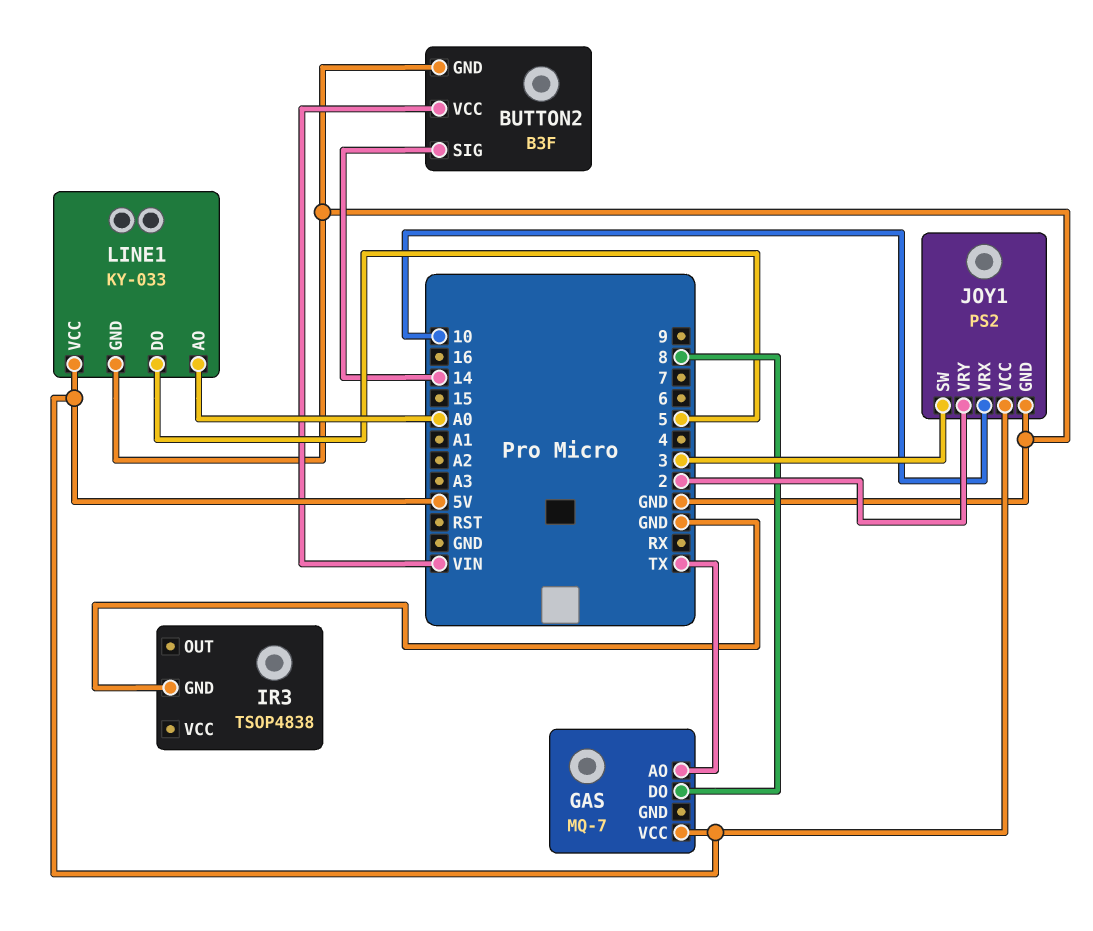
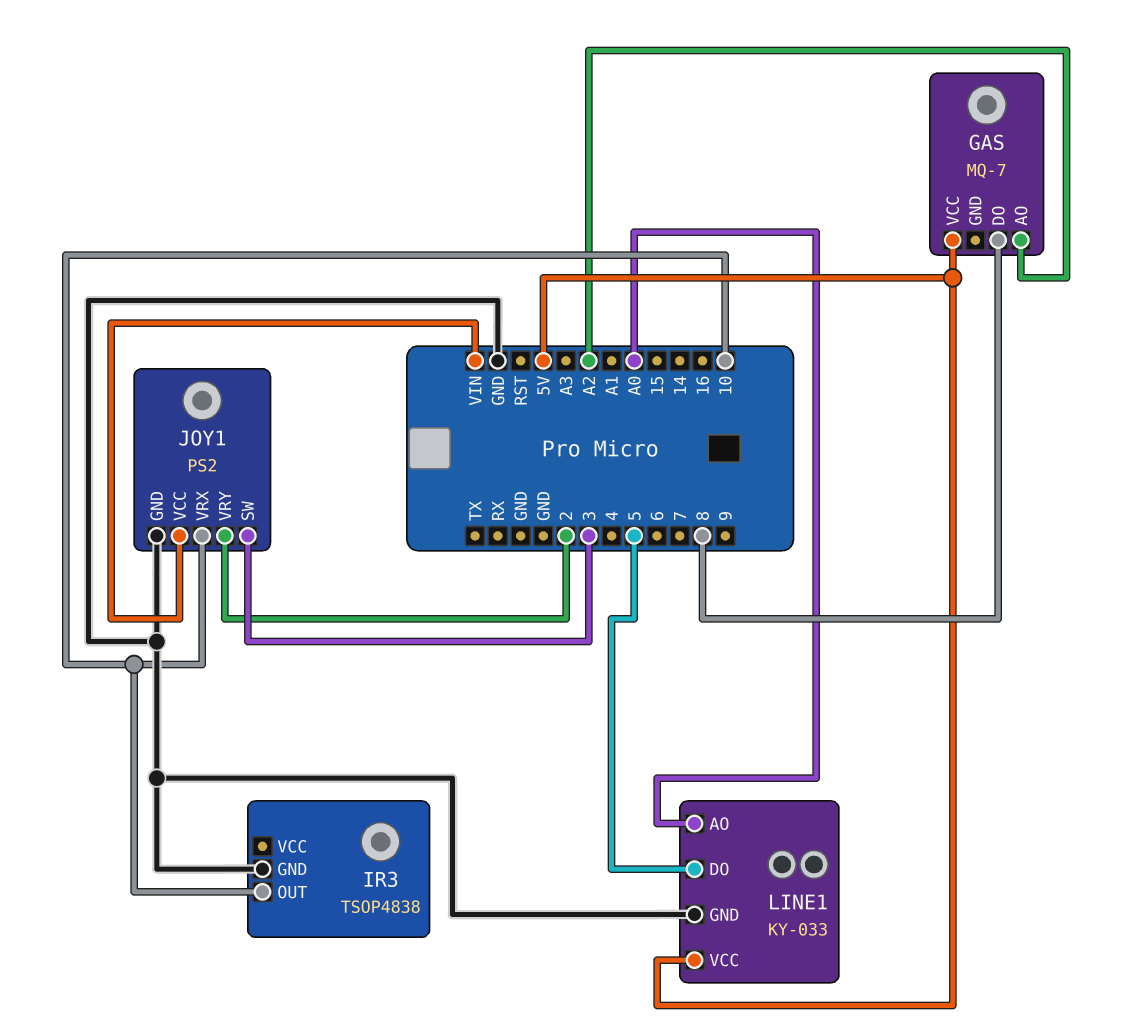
BUTTON2: B3F -> none
BUTTON2 pin GND: GND -> none
BUTTON2 pin SIG: 14 -> none
BUTTON2 pin VCC: VIN -> none
GAS pin AO: TX -> A2
IR3 pin OUT: none -> 10
JOY1 pin VCC: 5V -> VIN

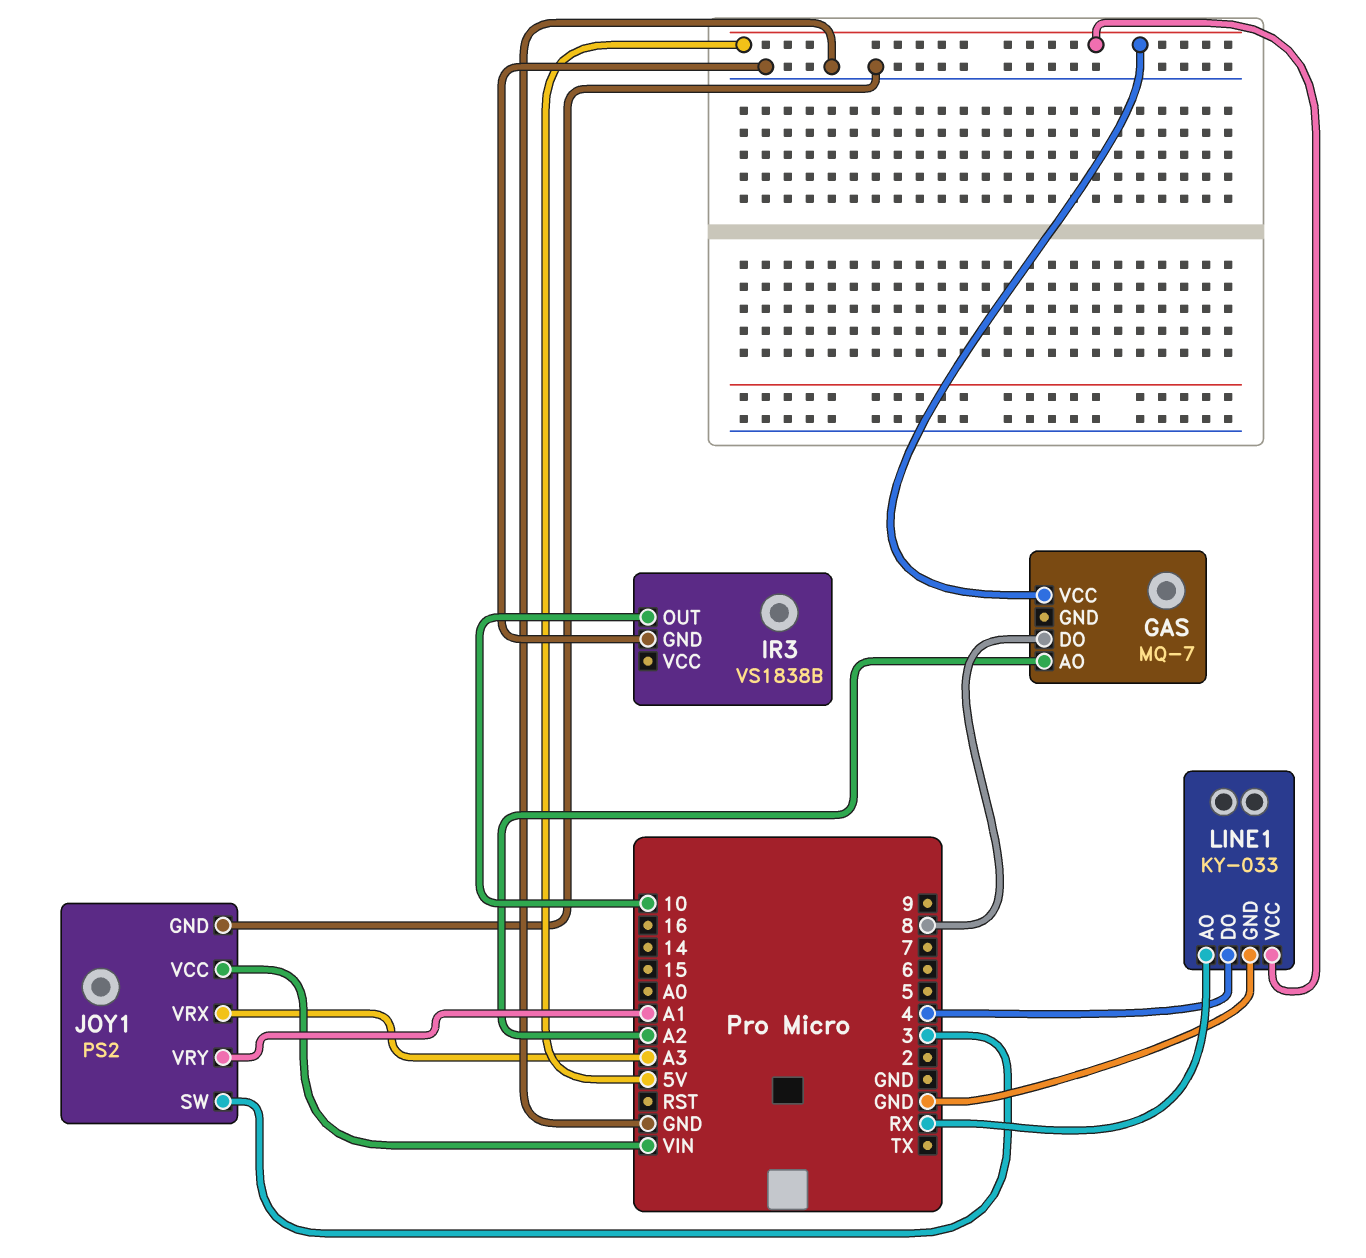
IR3: TSOP4838 -> VS1838B
JOY1 pin VRX: 10 -> A3
JOY1 pin VRY: 2 -> A1
LINE1 pin AO: A0 -> RX
LINE1 pin DO: 5 -> 4

